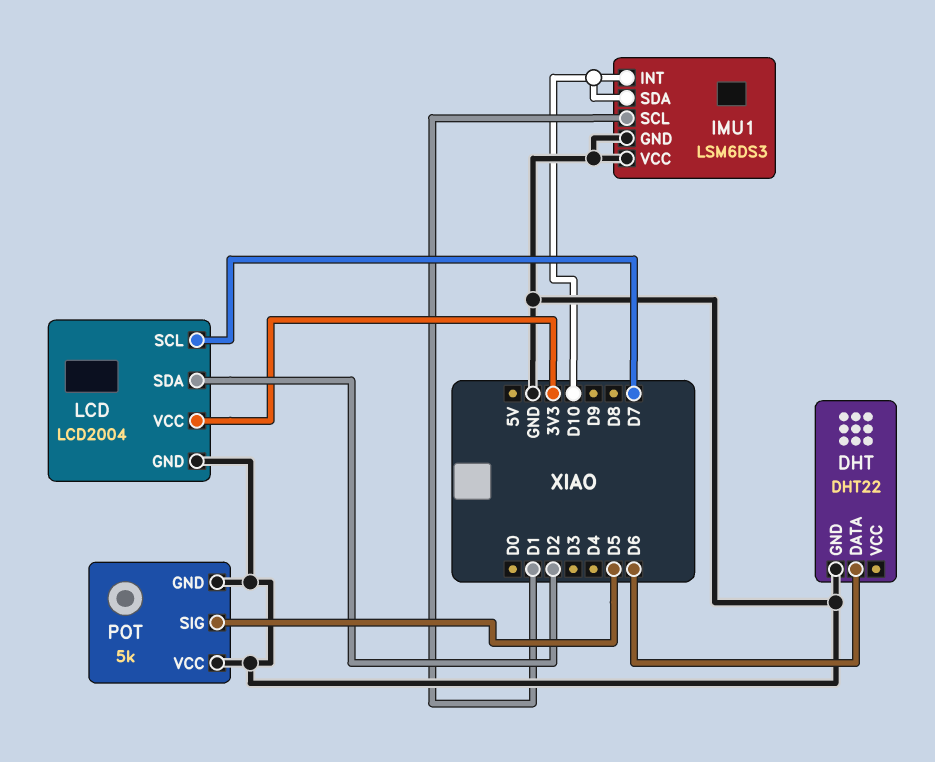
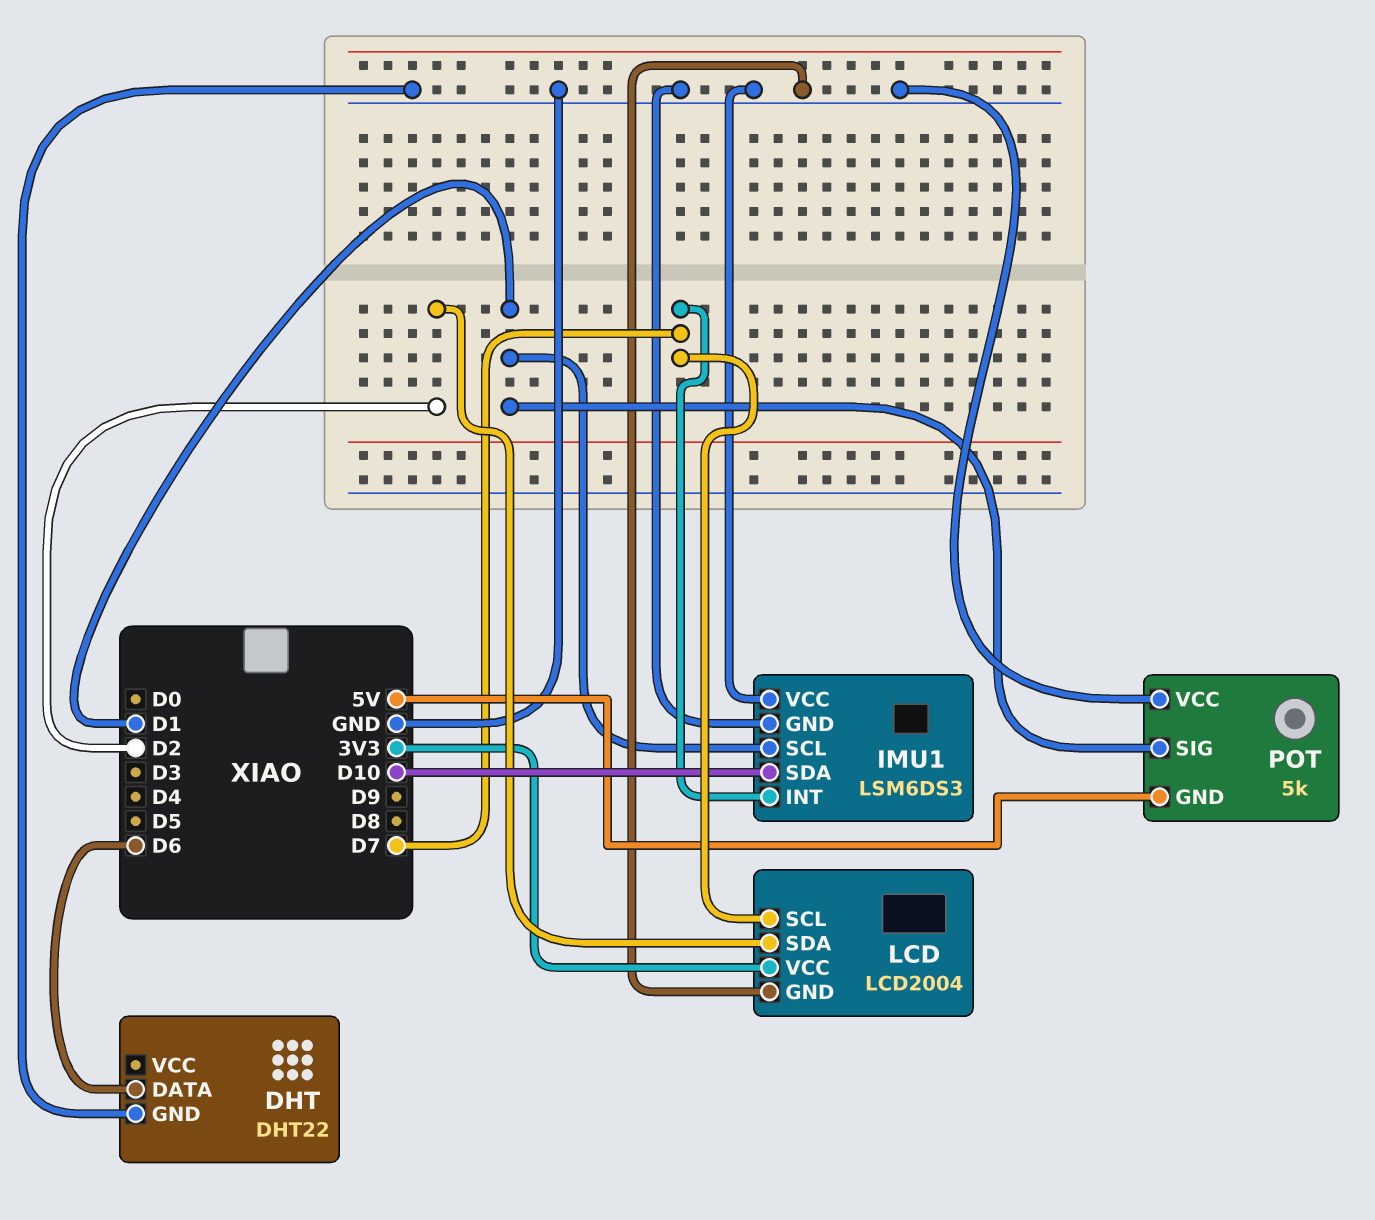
IMU1 pin INT: D10 -> D7
POT pin GND: GND -> 5V
POT pin SIG: D5 -> D1

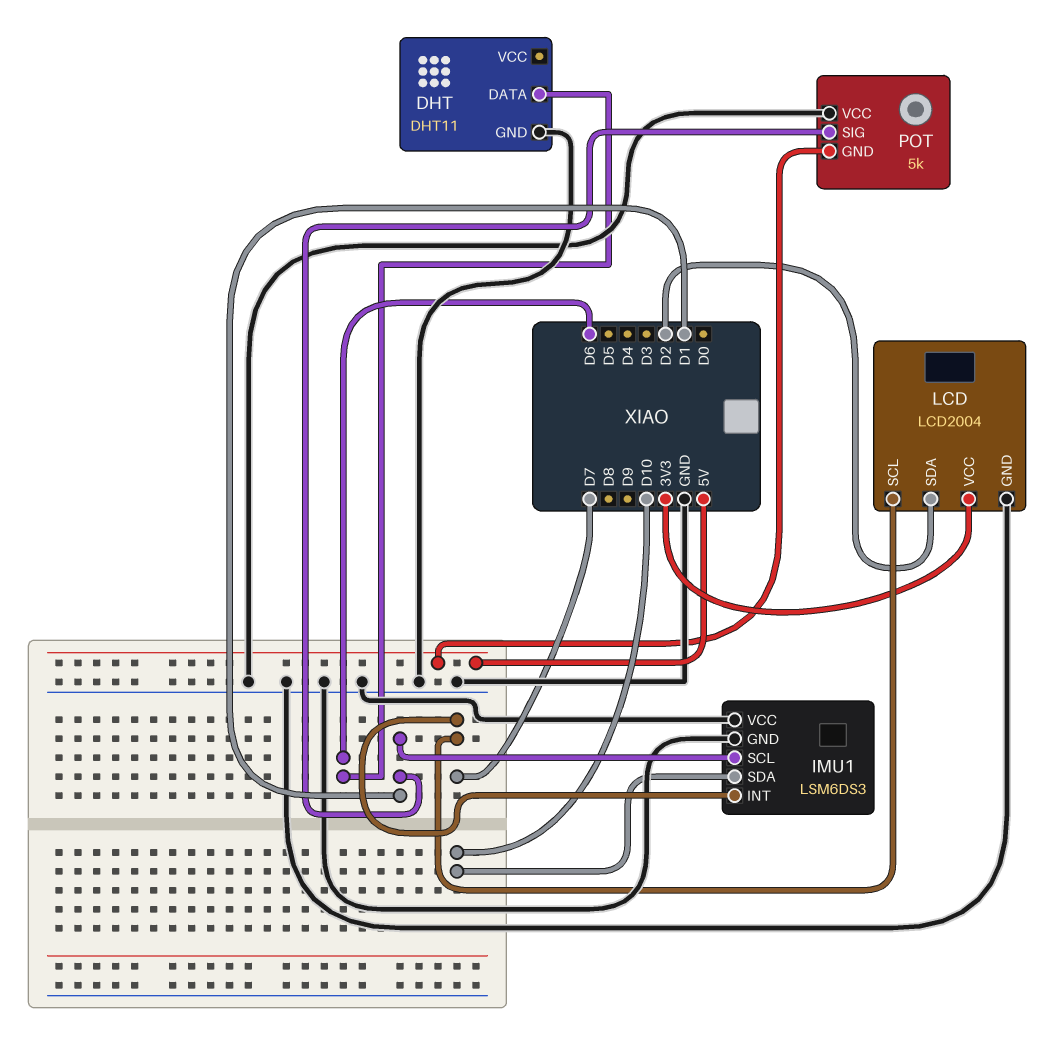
DHT: DHT22 -> DHT11

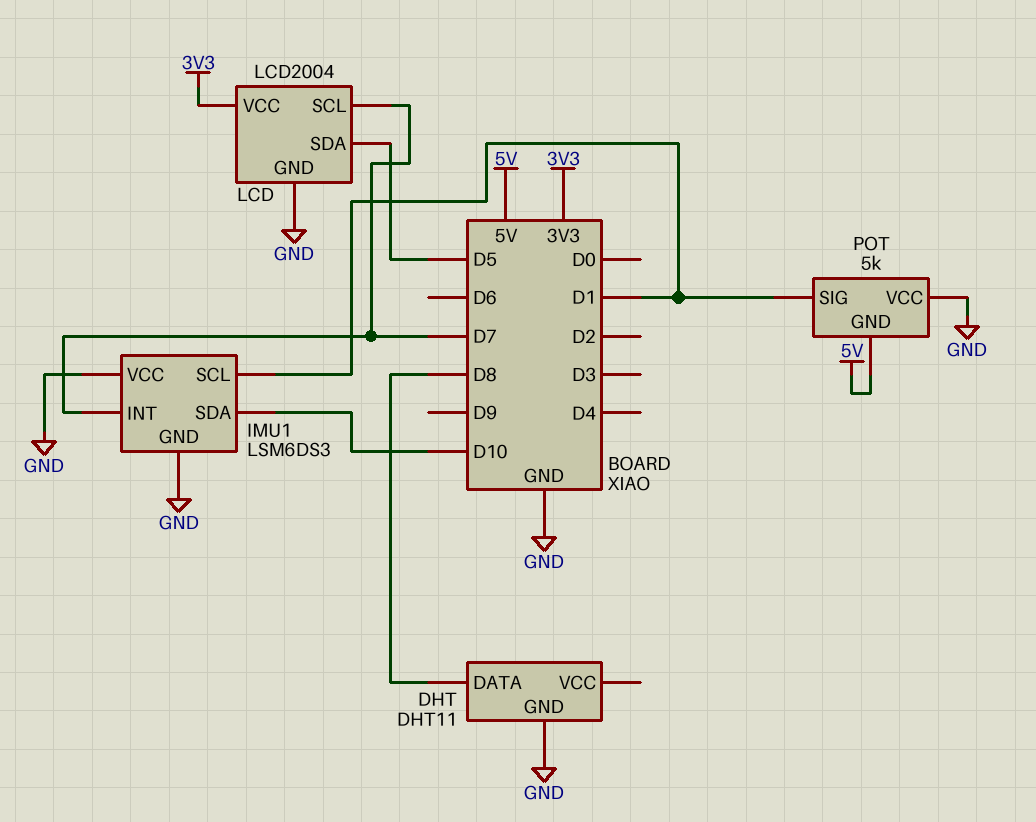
DHT pin DATA: D6 -> D8
LCD pin SDA: D2 -> D5

